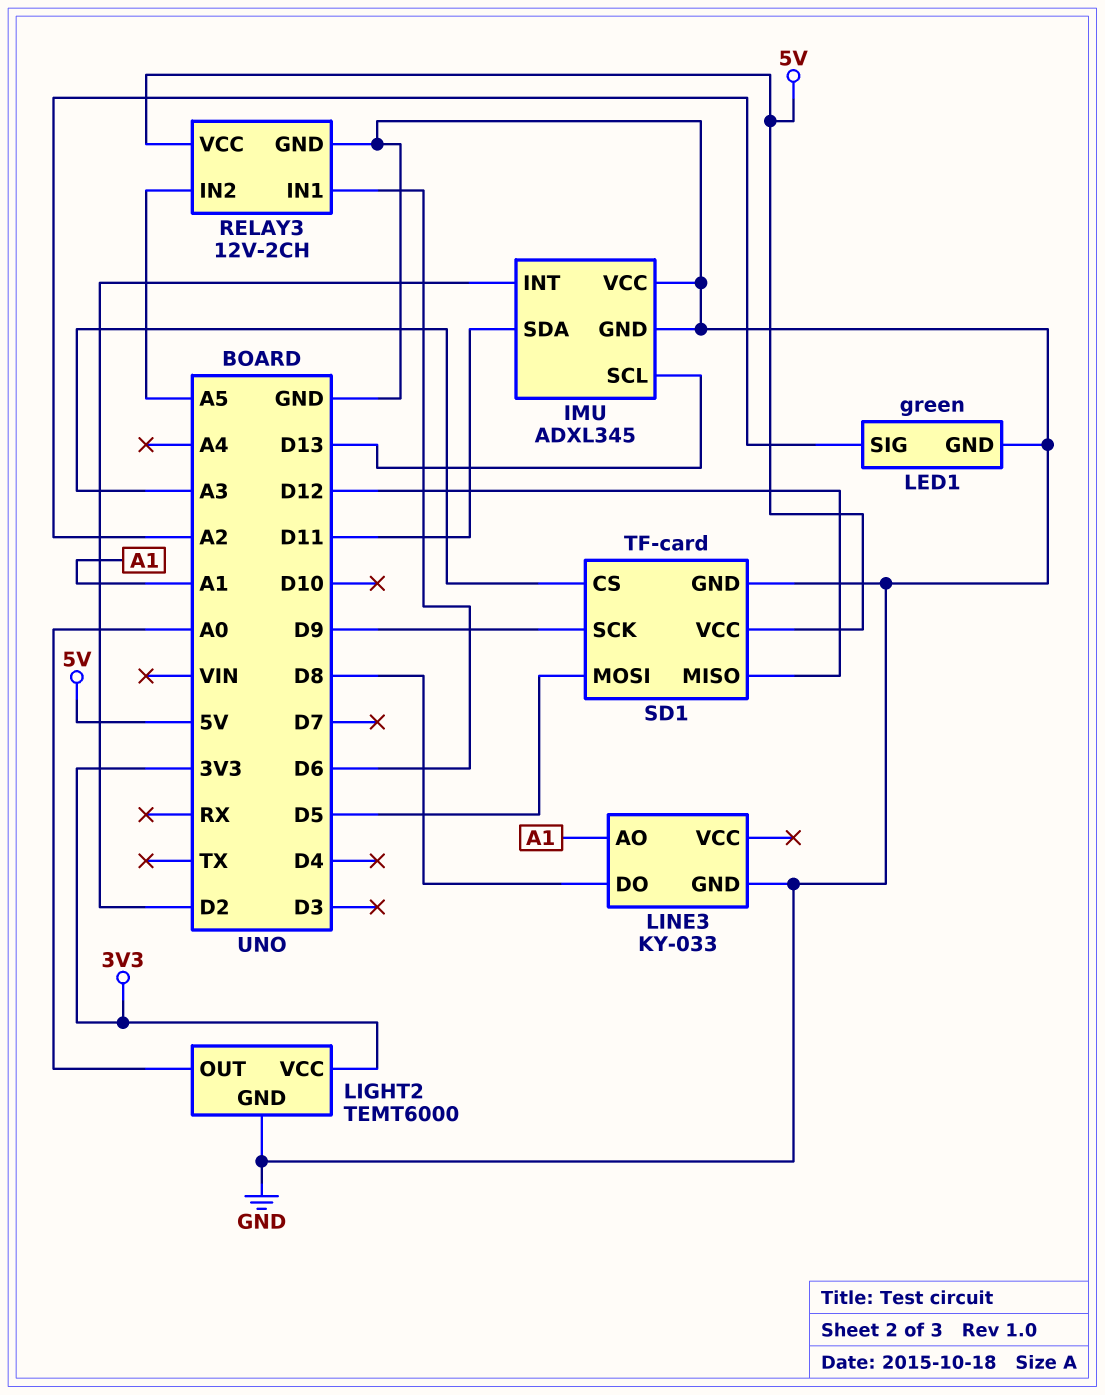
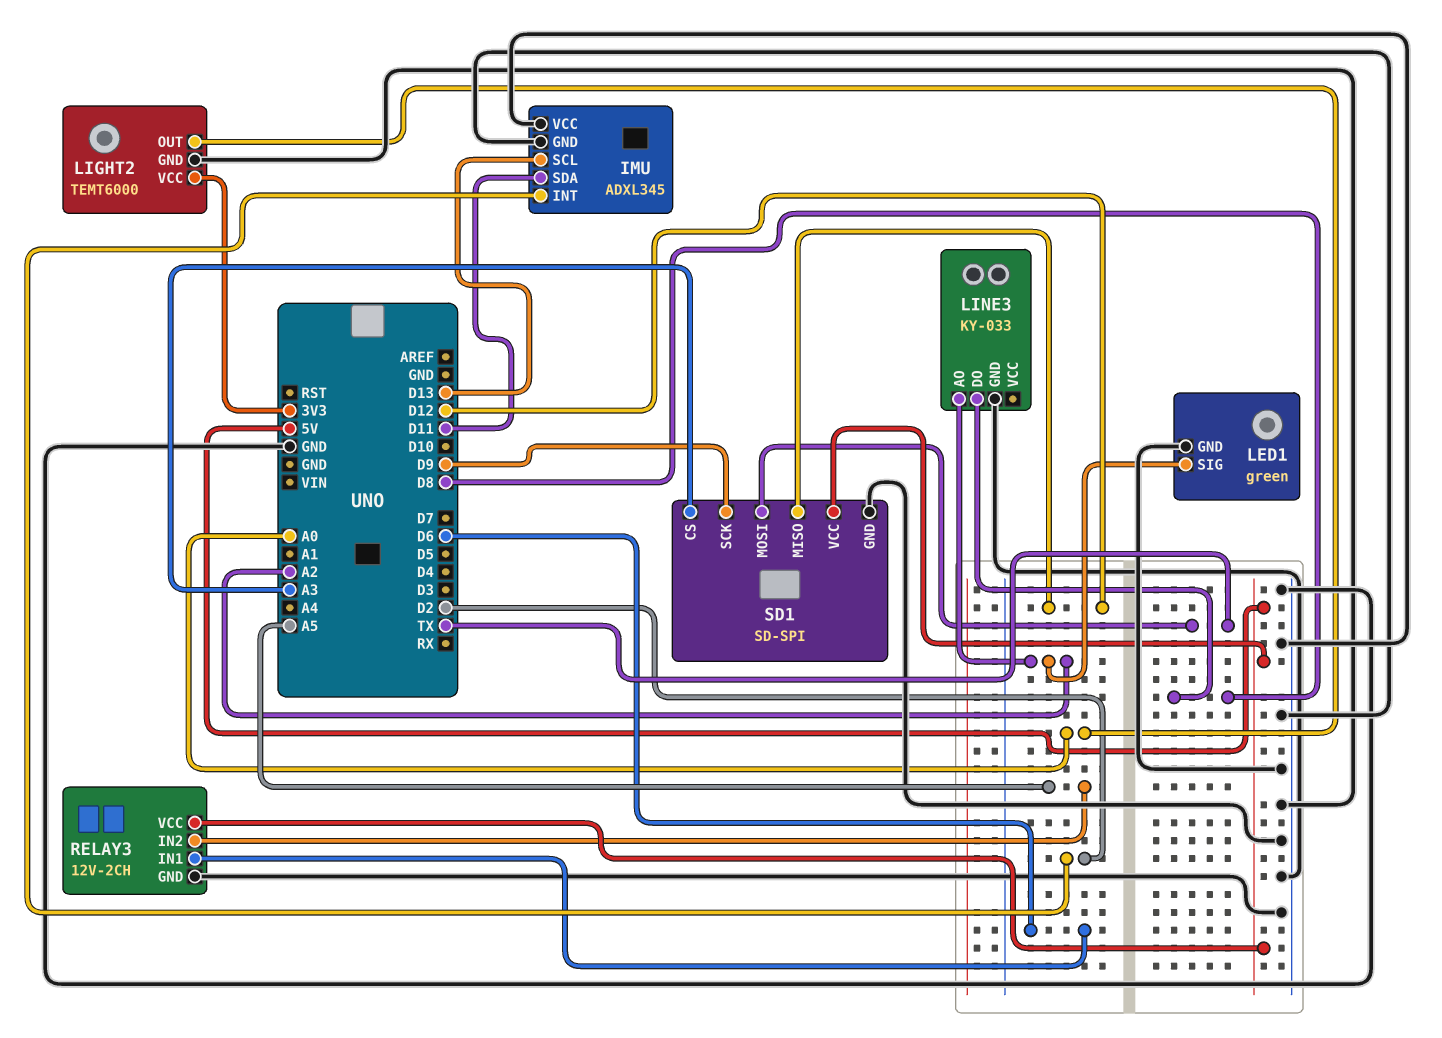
LINE3 pin AO: A1 -> A2
SD1: TF-card -> SD-SPI
SD1 pin MOSI: D5 -> TX

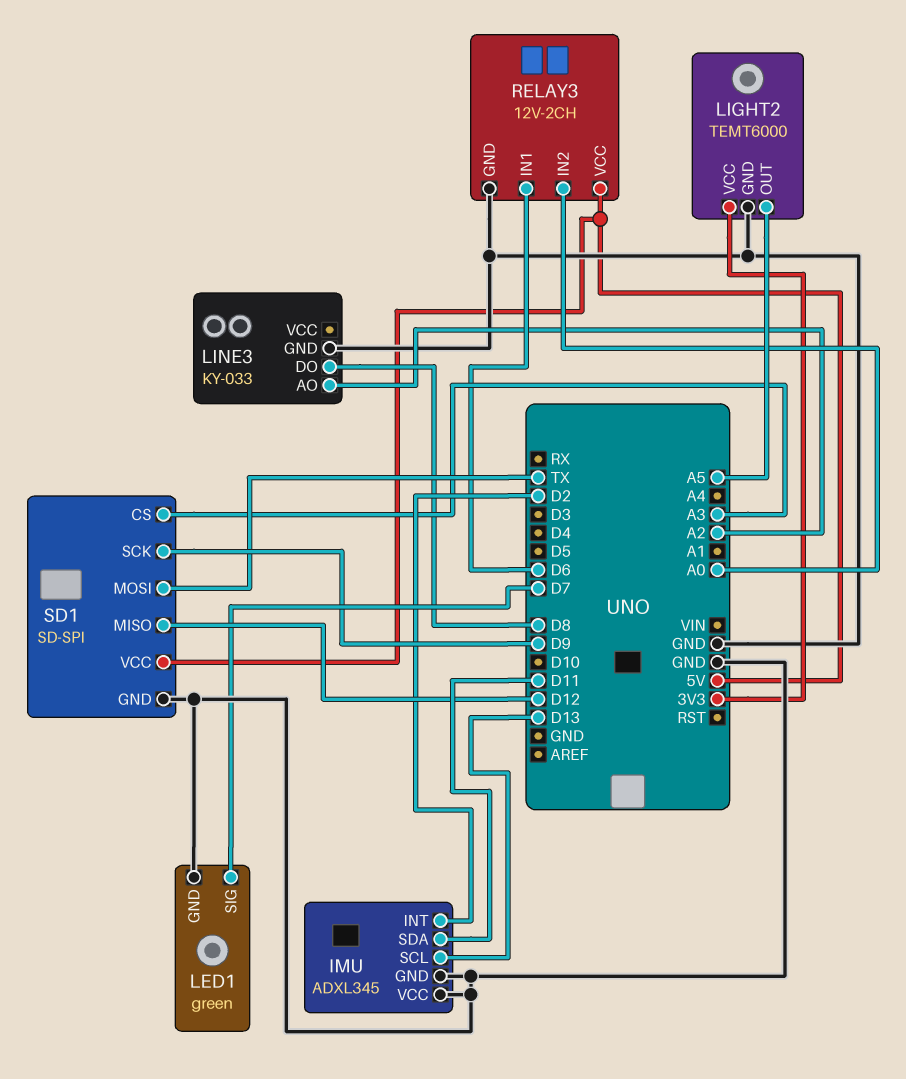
LED1 pin SIG: A2 -> D7
LIGHT2 pin OUT: A0 -> A5
RELAY3 pin IN2: A5 -> A0

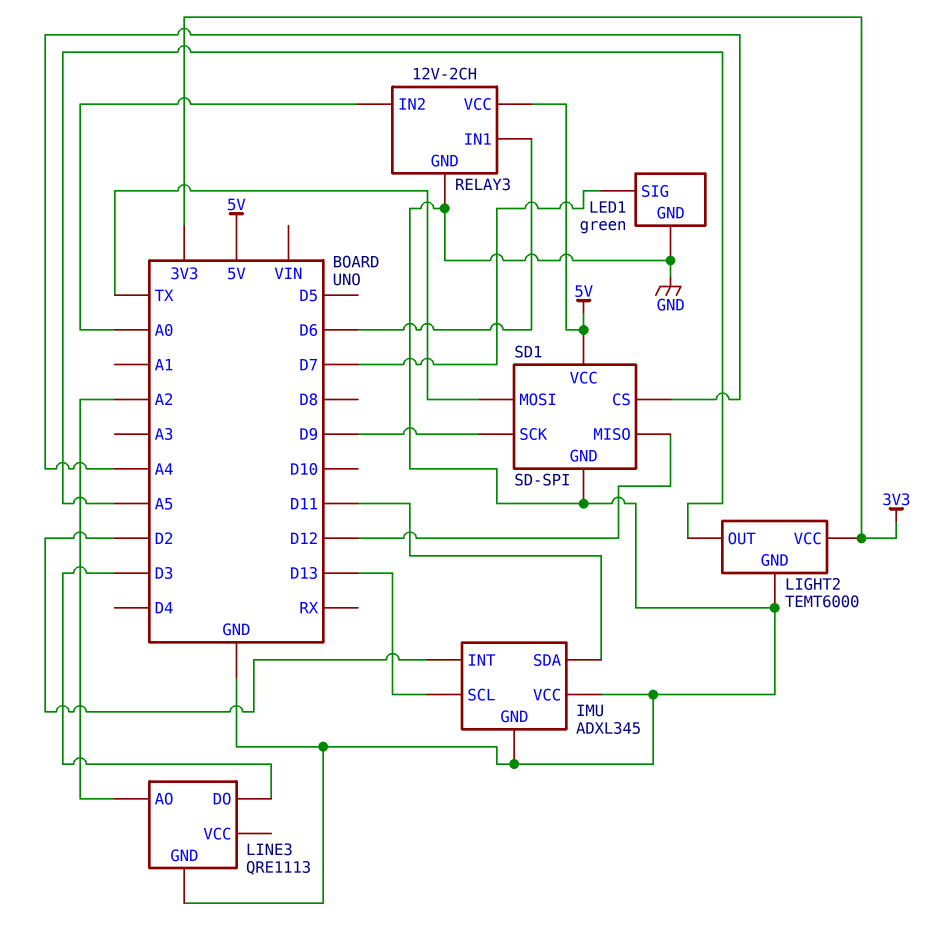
LINE3: KY-033 -> QRE1113
LINE3 pin DO: D8 -> D3
SD1 pin CS: A3 -> A4

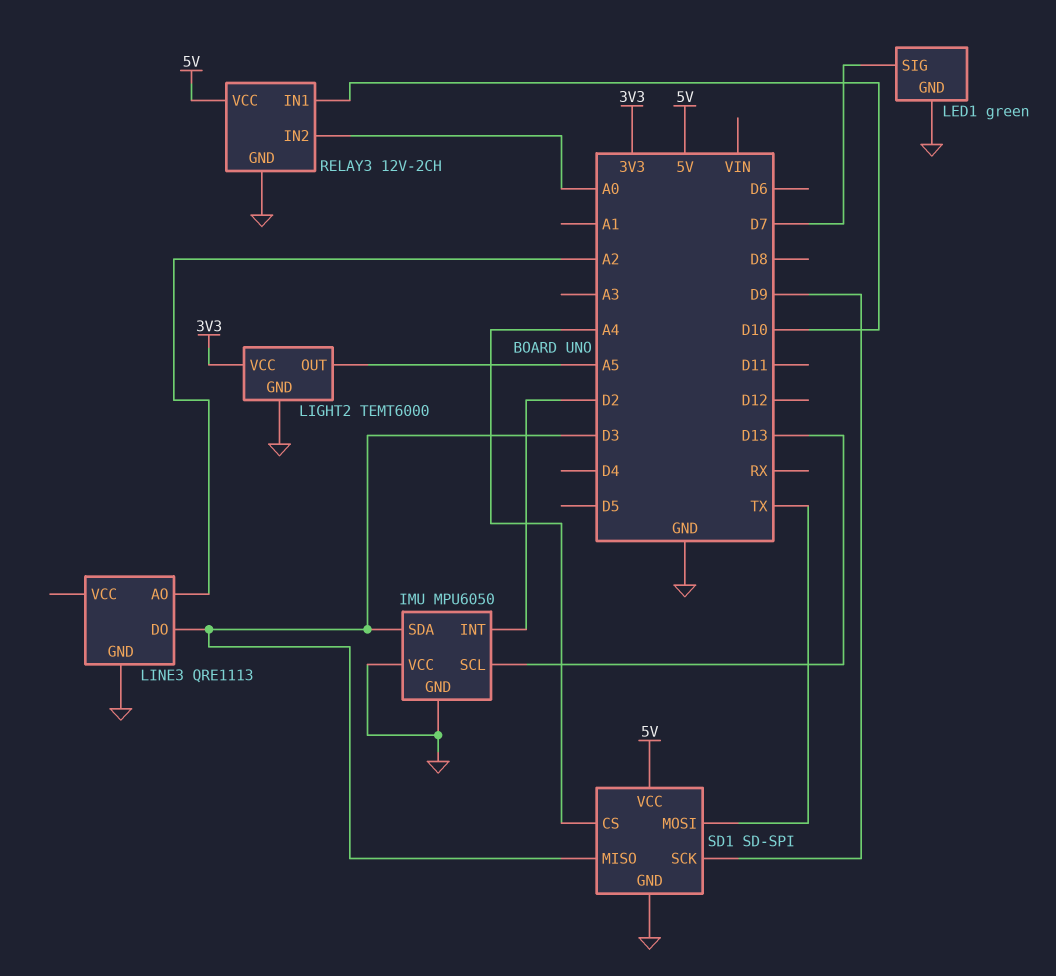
IMU: ADXL345 -> MPU6050
IMU pin SDA: D11 -> D3
RELAY3 pin IN1: D6 -> D10
SD1 pin MISO: D12 -> D3

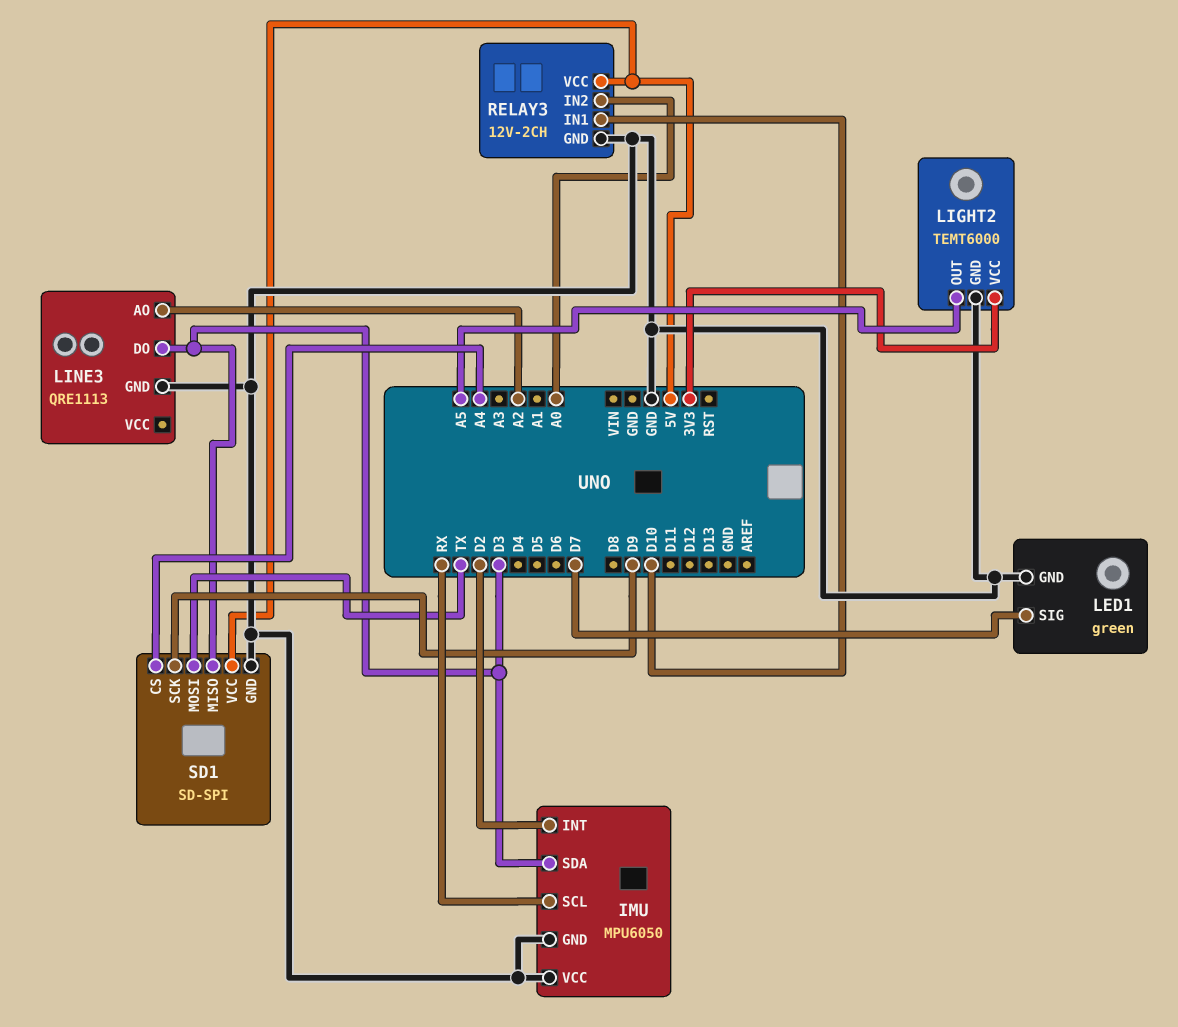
IMU pin SCL: D13 -> RX

